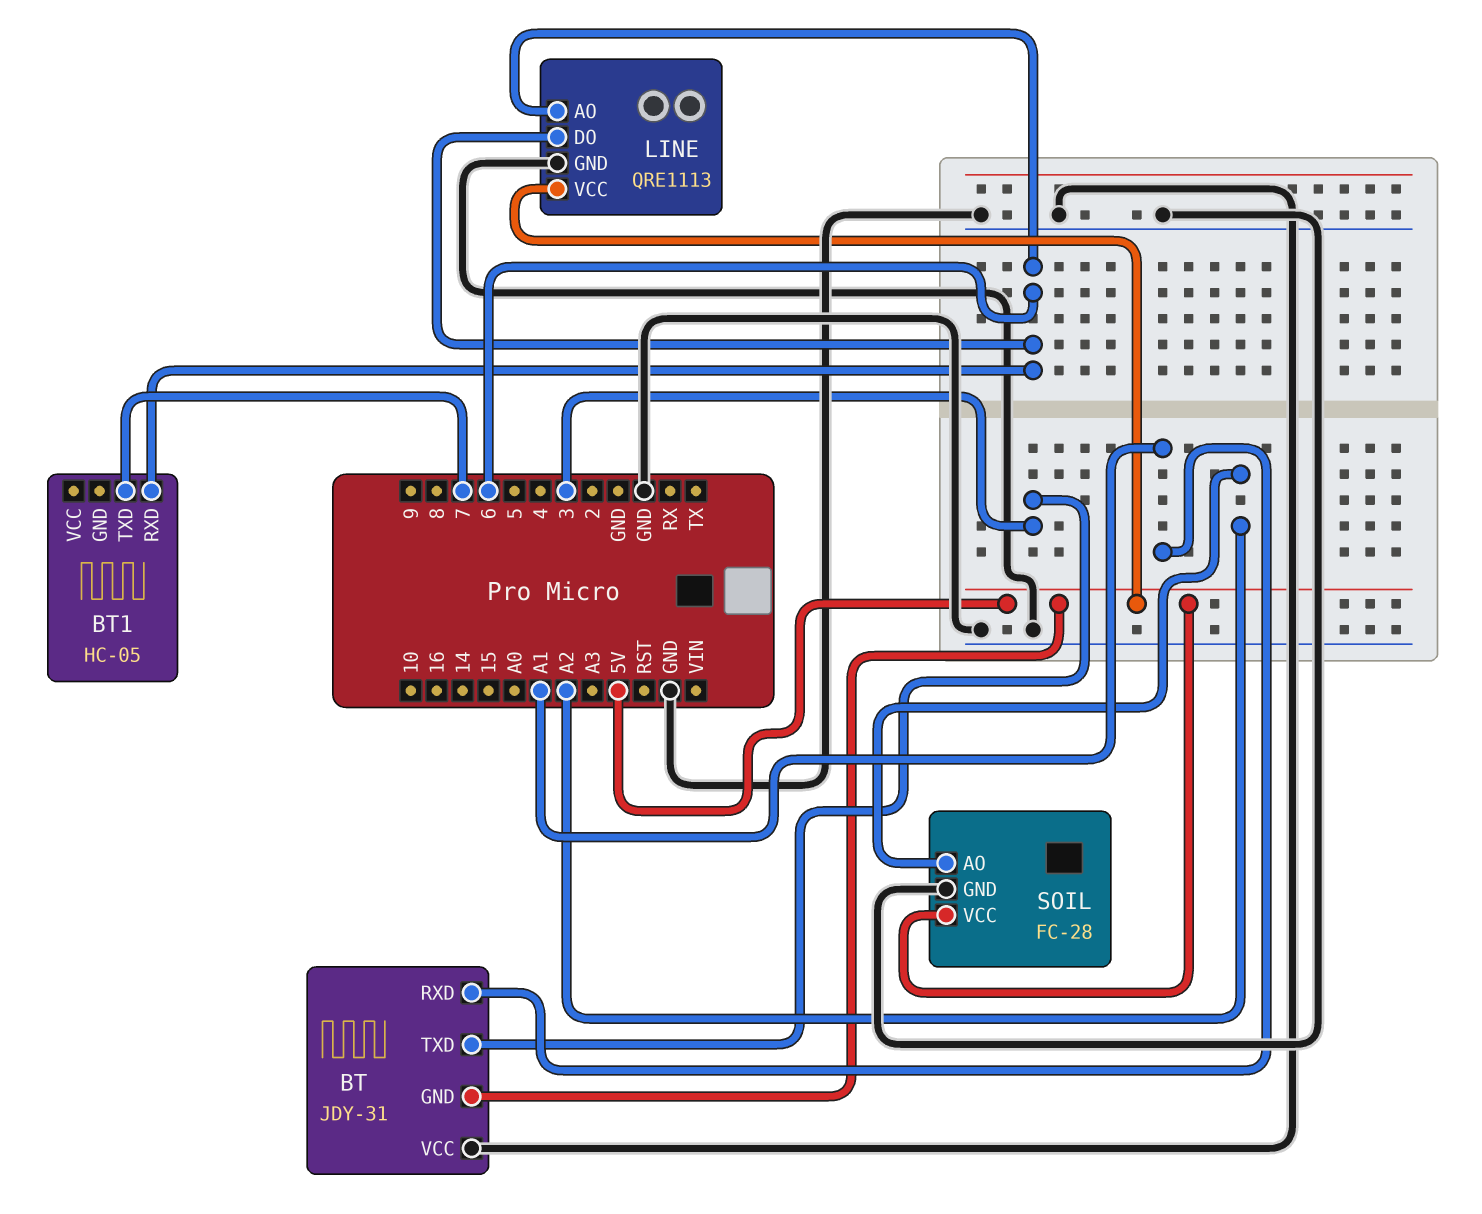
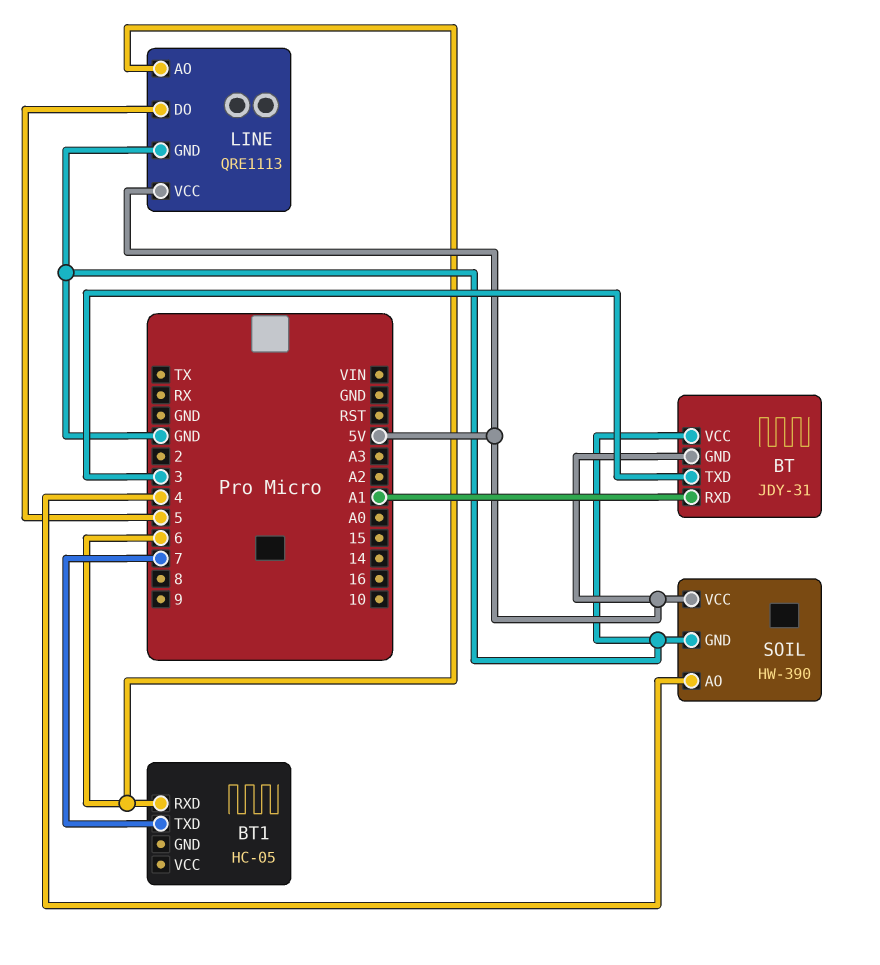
LINE pin DO: 6 -> 5
SOIL: FC-28 -> HW-390
SOIL pin AO: A2 -> 4

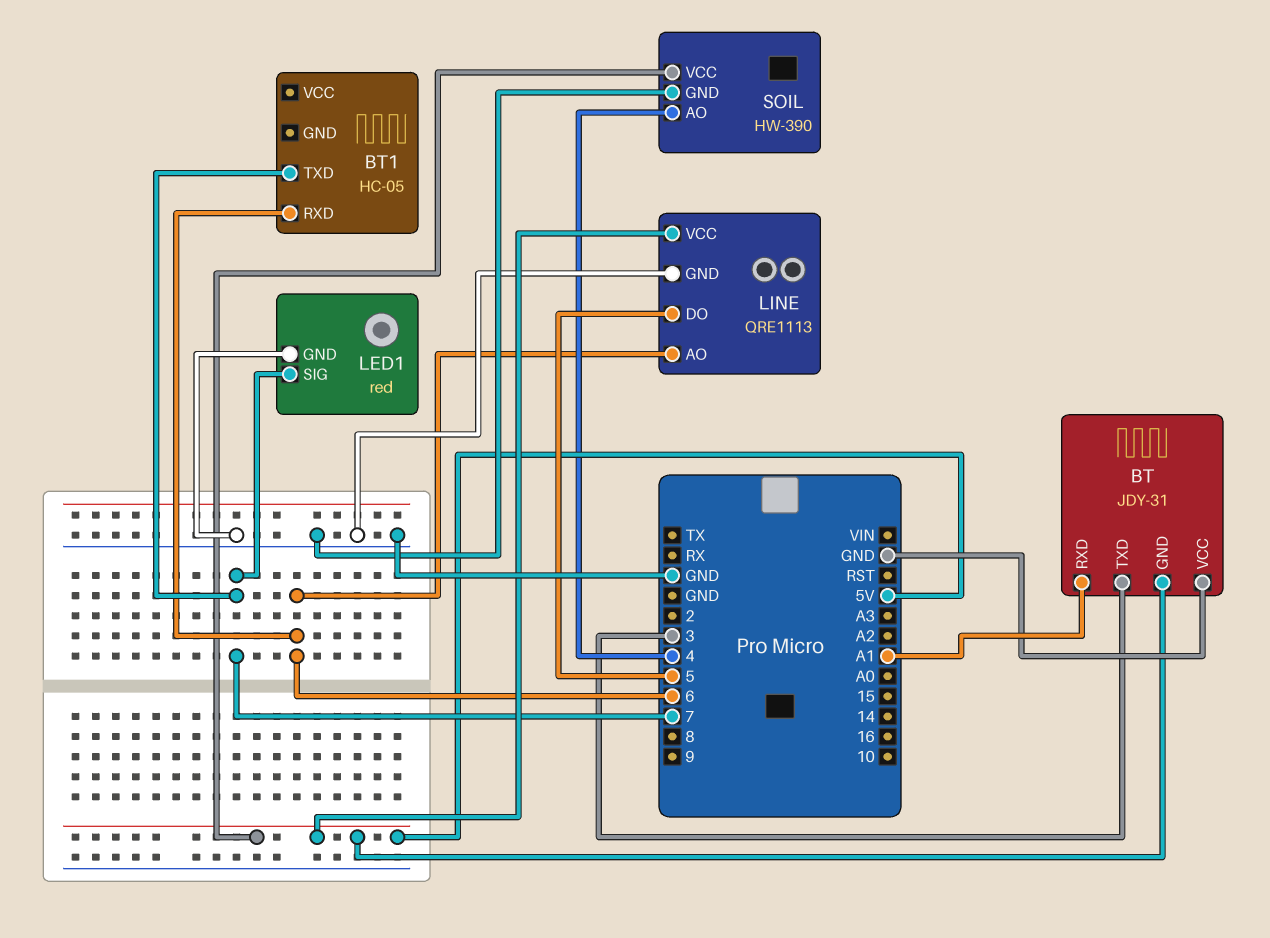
LED1: none -> red
LED1 pin GND: none -> GND
LED1 pin SIG: none -> 7

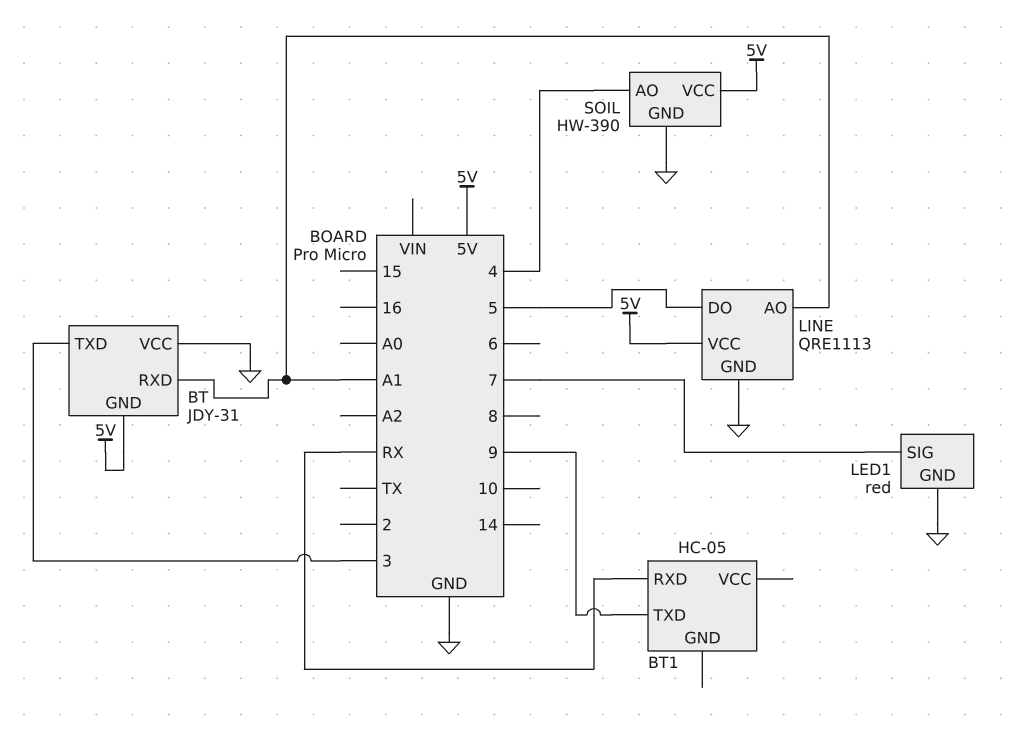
BT1 pin RXD: 6 -> RX
BT1 pin TXD: 7 -> 9
LINE pin AO: 6 -> A1

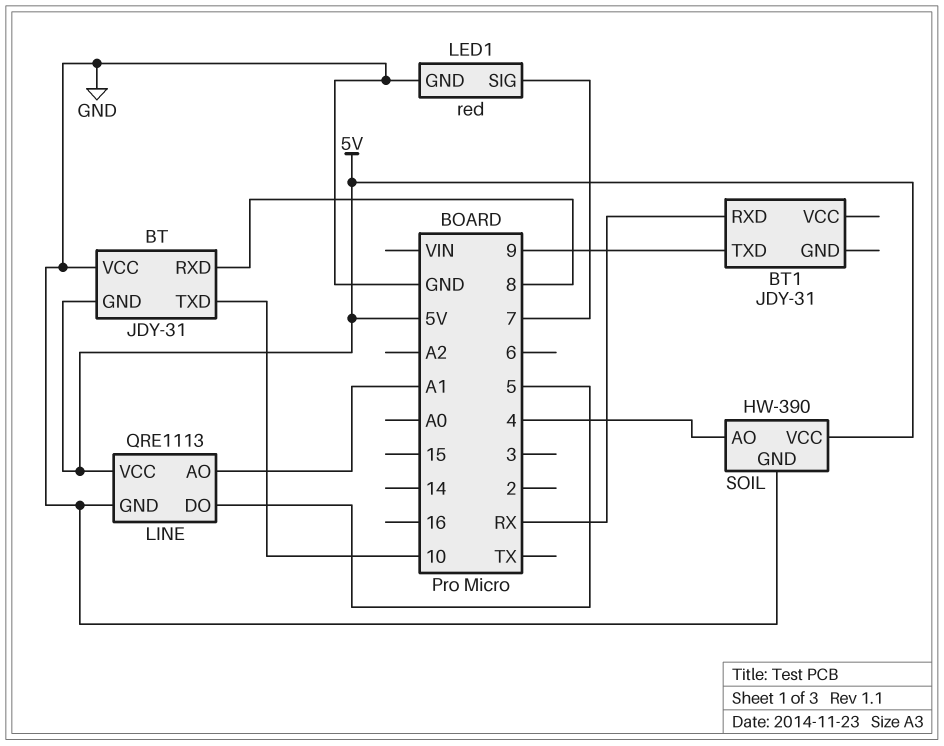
BT pin RXD: A1 -> 8
BT pin TXD: 3 -> 10
BT1: HC-05 -> JDY-31

